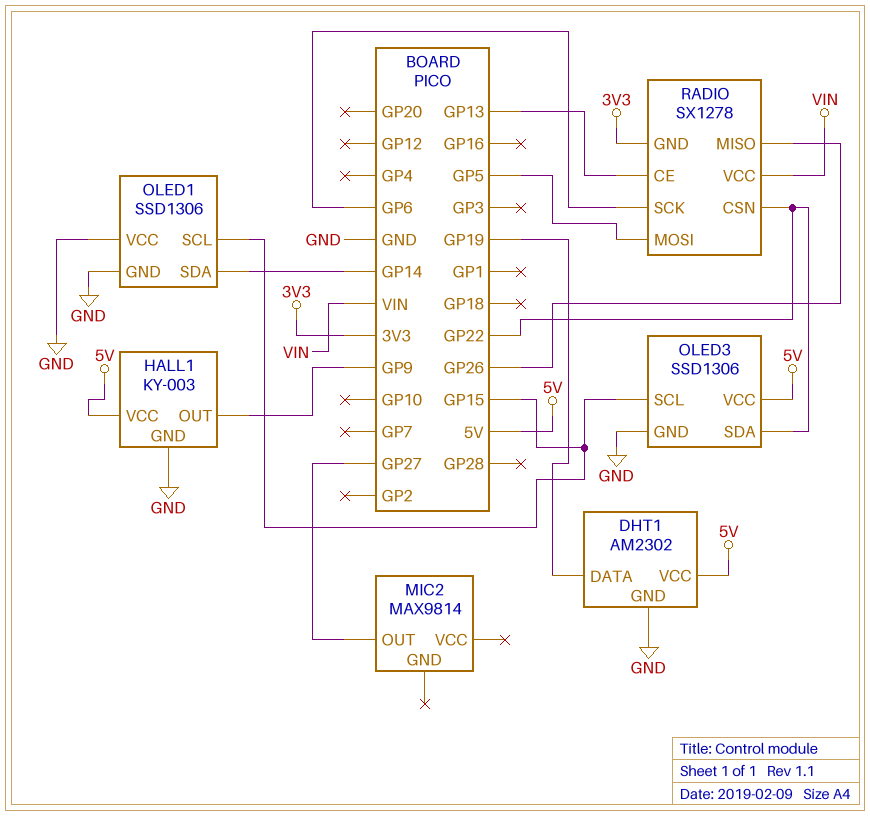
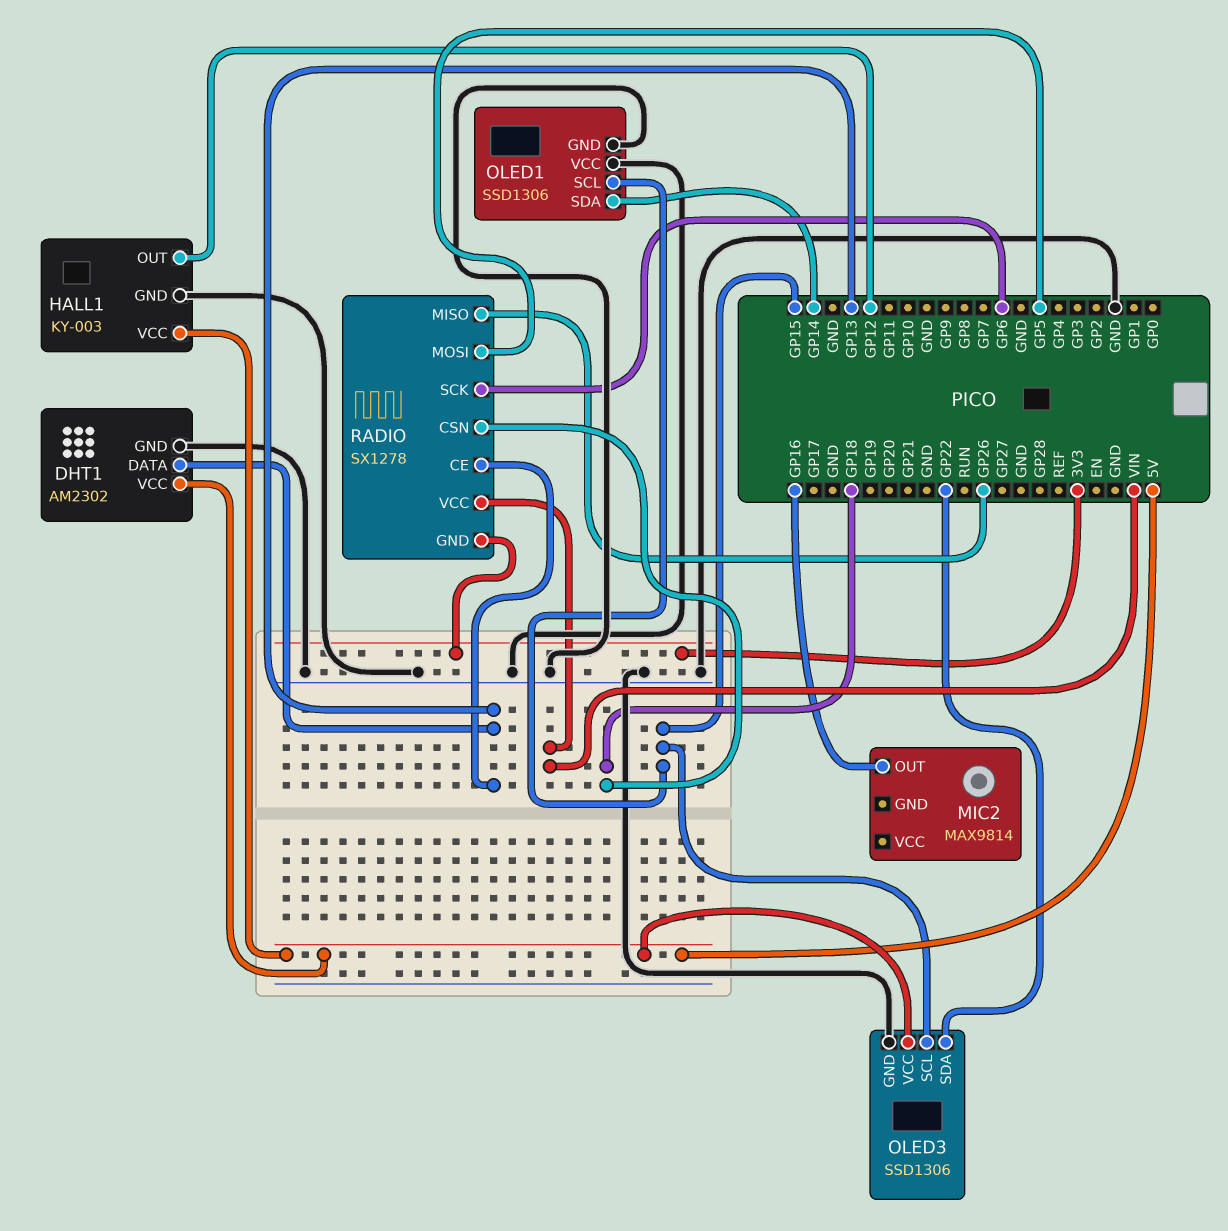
DHT1 pin DATA: GP19 -> GP13
HALL1 pin OUT: GP9 -> GP12
MIC2 pin OUT: GP27 -> GP16
RADIO pin CSN: GP22 -> GP18

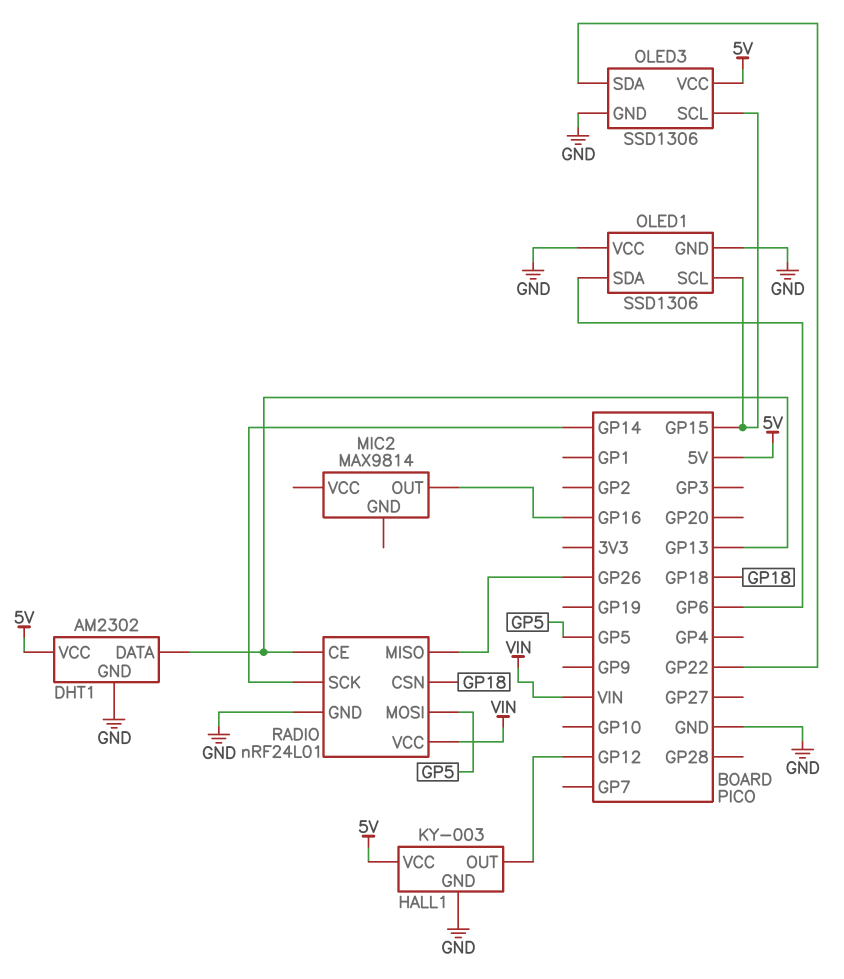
OLED1 pin SDA: GP14 -> GP6
RADIO: SX1278 -> nRF24L01
RADIO pin GND: 3V3 -> GND
RADIO pin SCK: GP6 -> GP14

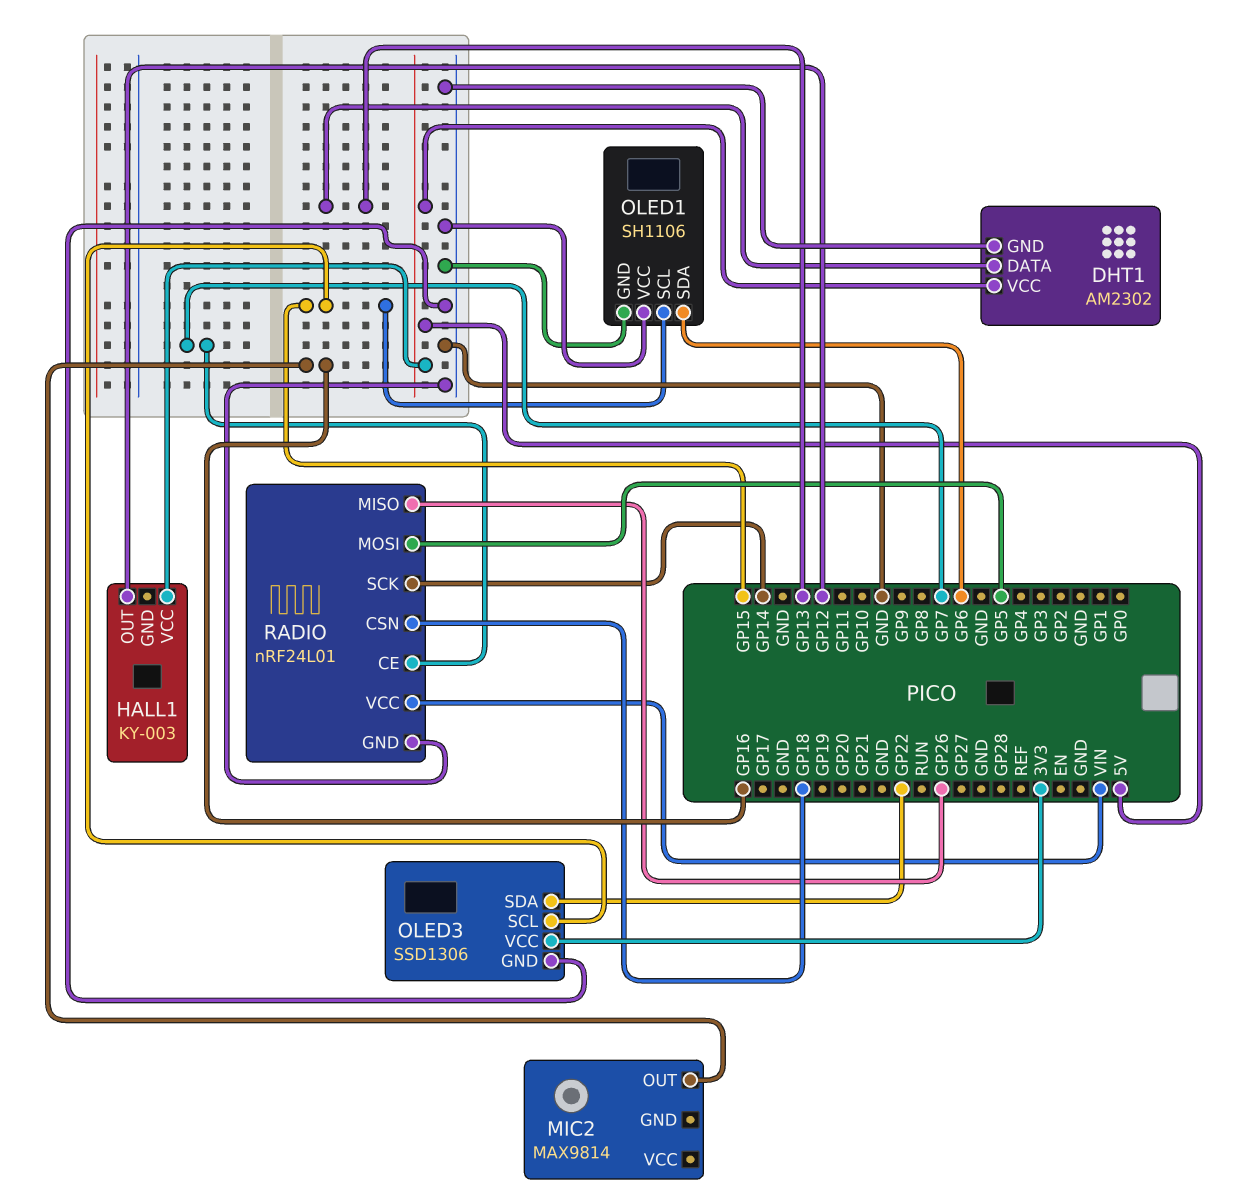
HALL1 pin GND: GND -> none
OLED1: SSD1306 -> SH1106
OLED3 pin VCC: 5V -> 3V3
RADIO pin CE: GP13 -> GP7

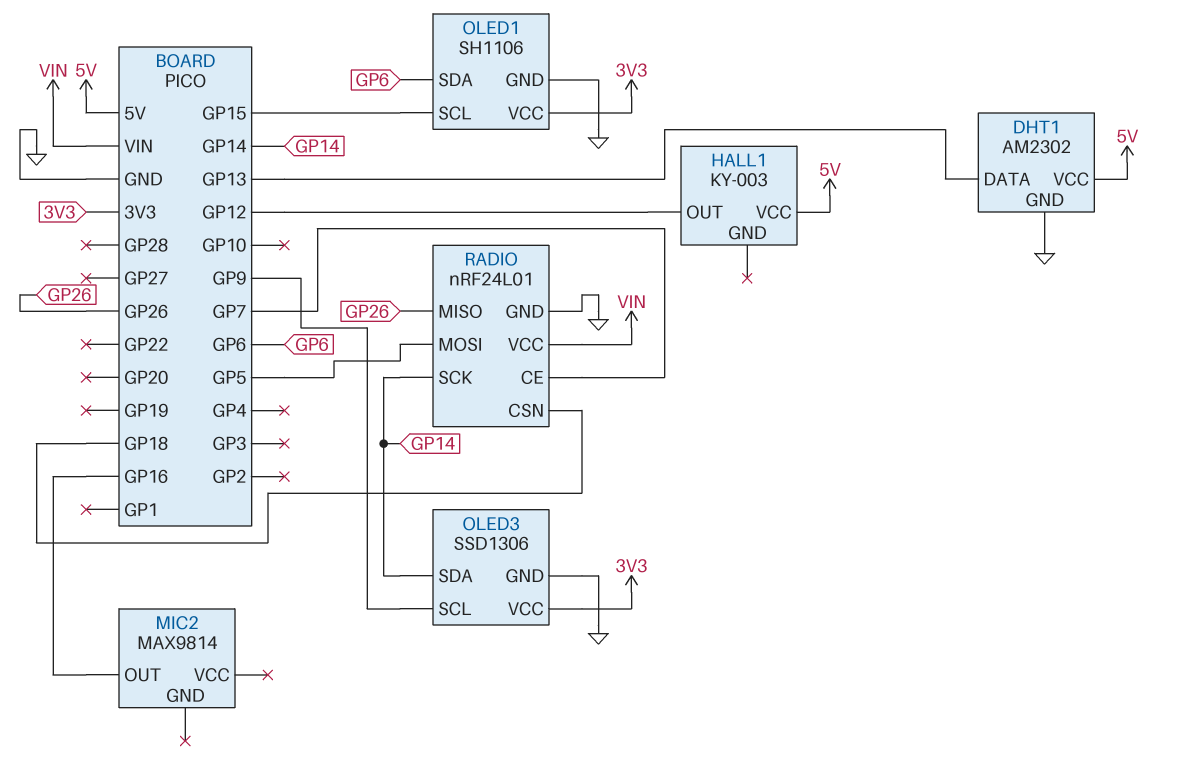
OLED1 pin VCC: GND -> 3V3
OLED3 pin SCL: GP15 -> GP9
OLED3 pin SDA: GP22 -> GP14

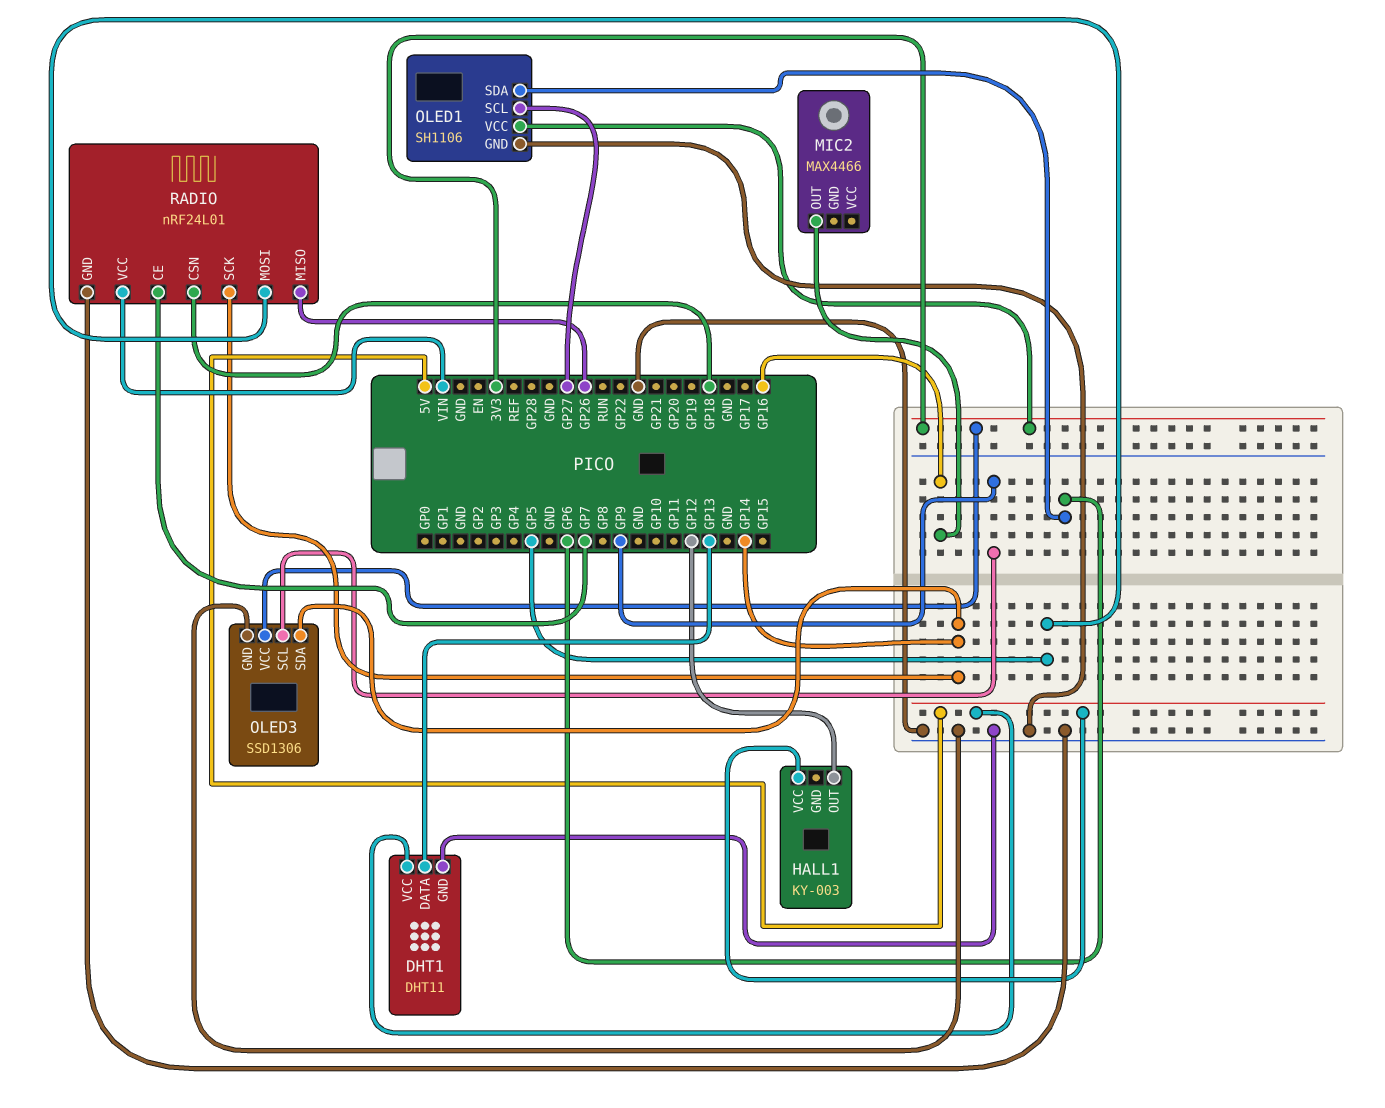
DHT1: AM2302 -> DHT11
MIC2: MAX9814 -> MAX4466
OLED1 pin SCL: GP15 -> GP27

